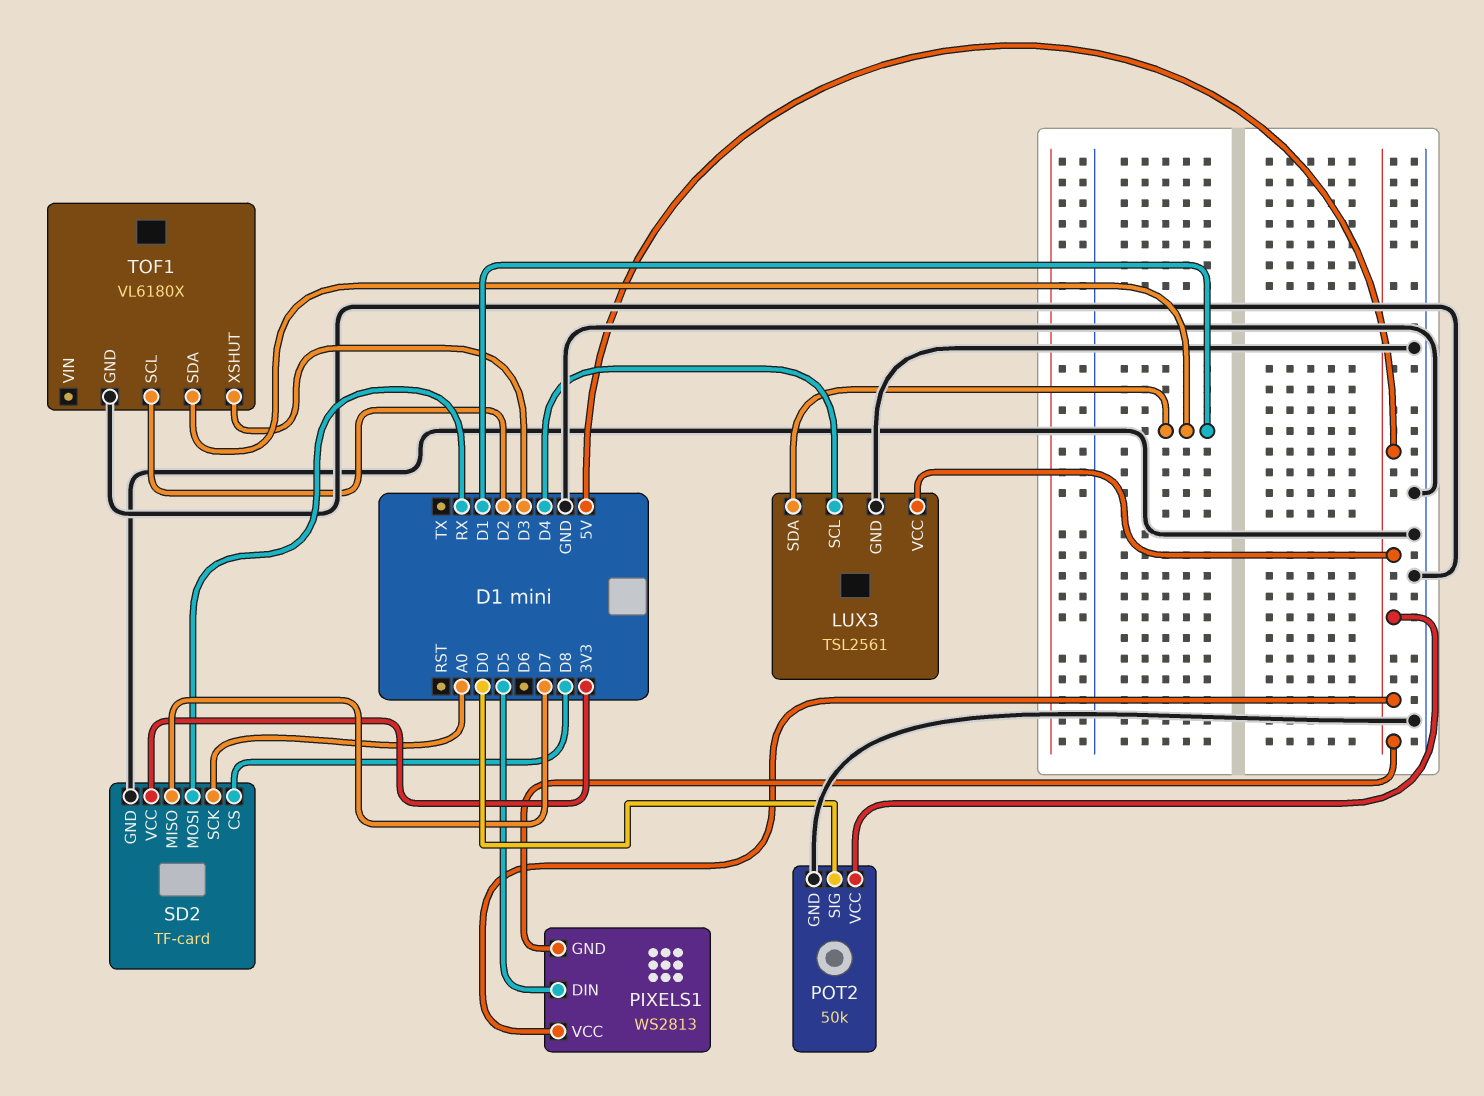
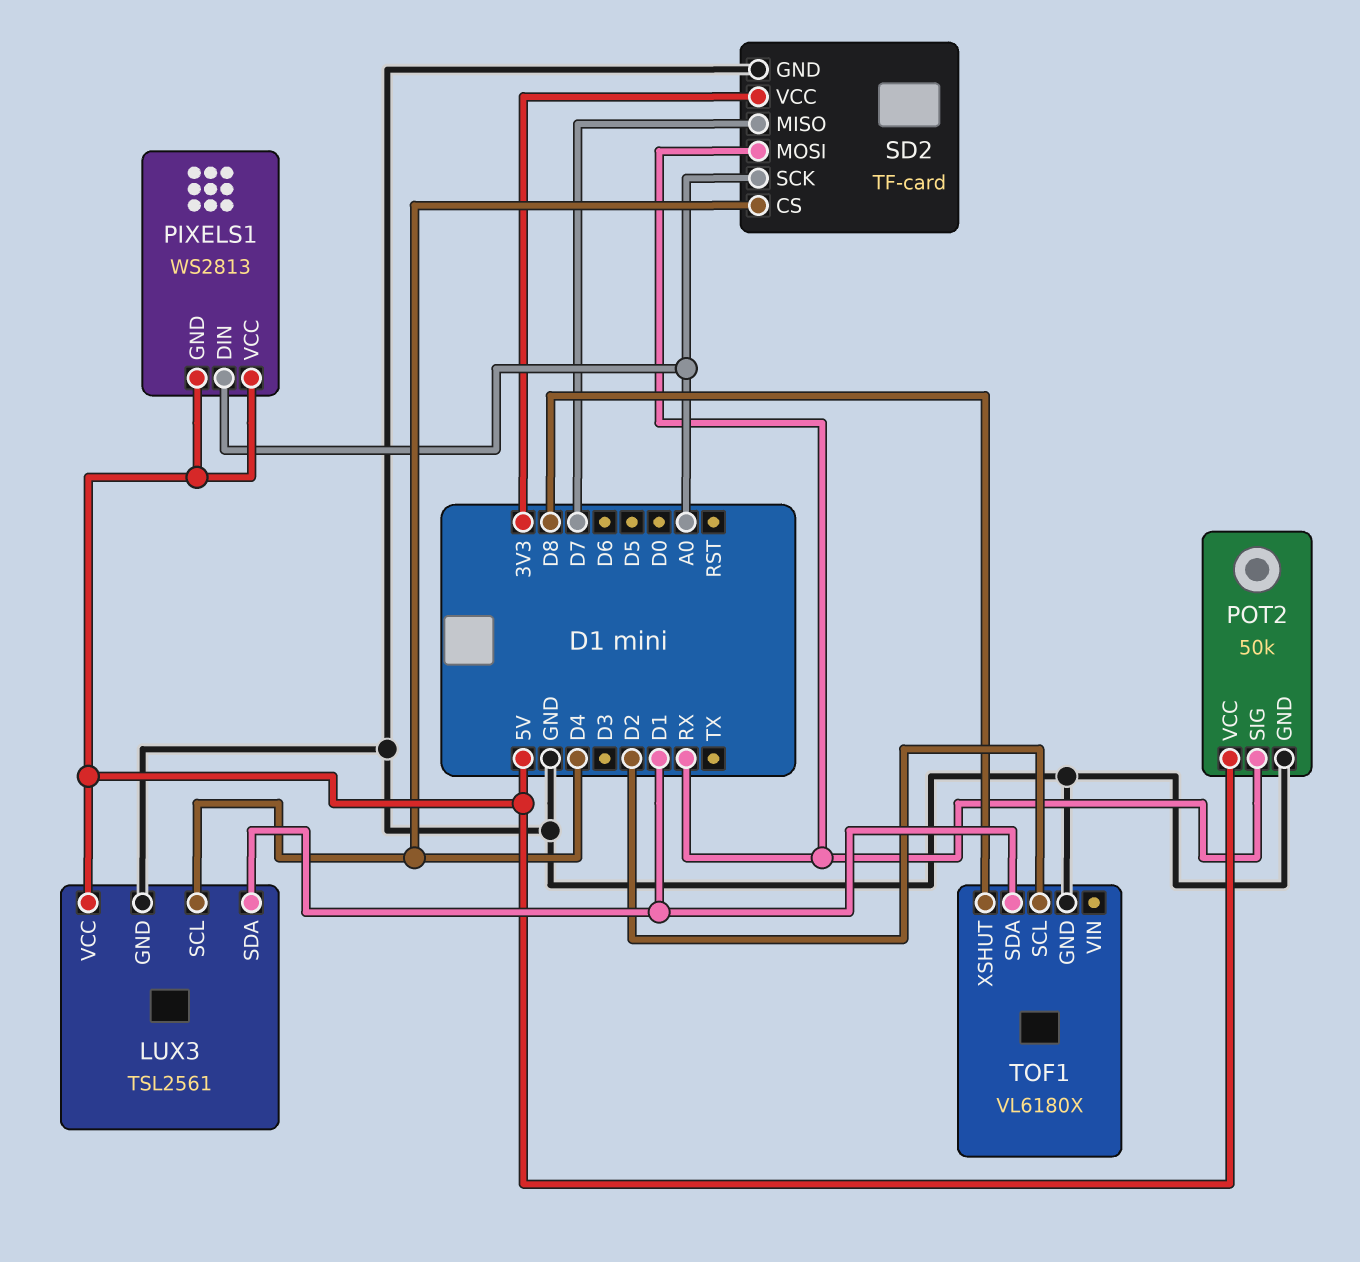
PIXELS1 pin DIN: D5 -> A0
POT2 pin SIG: D0 -> RX
SD2 pin CS: D8 -> D4
TOF1 pin XSHUT: D3 -> D8

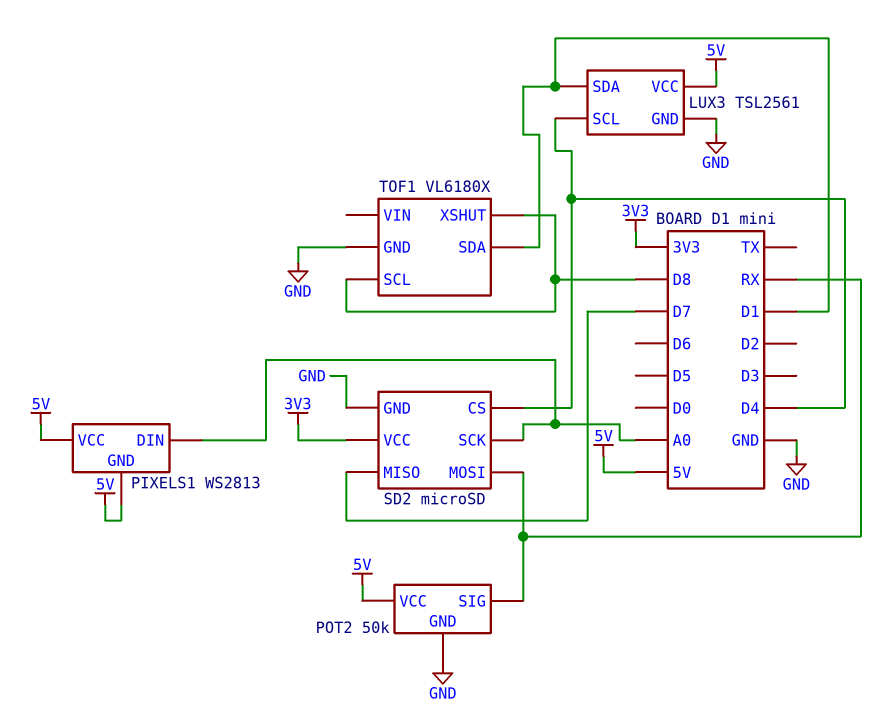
SD2: TF-card -> microSD
TOF1 pin SCL: D2 -> D8

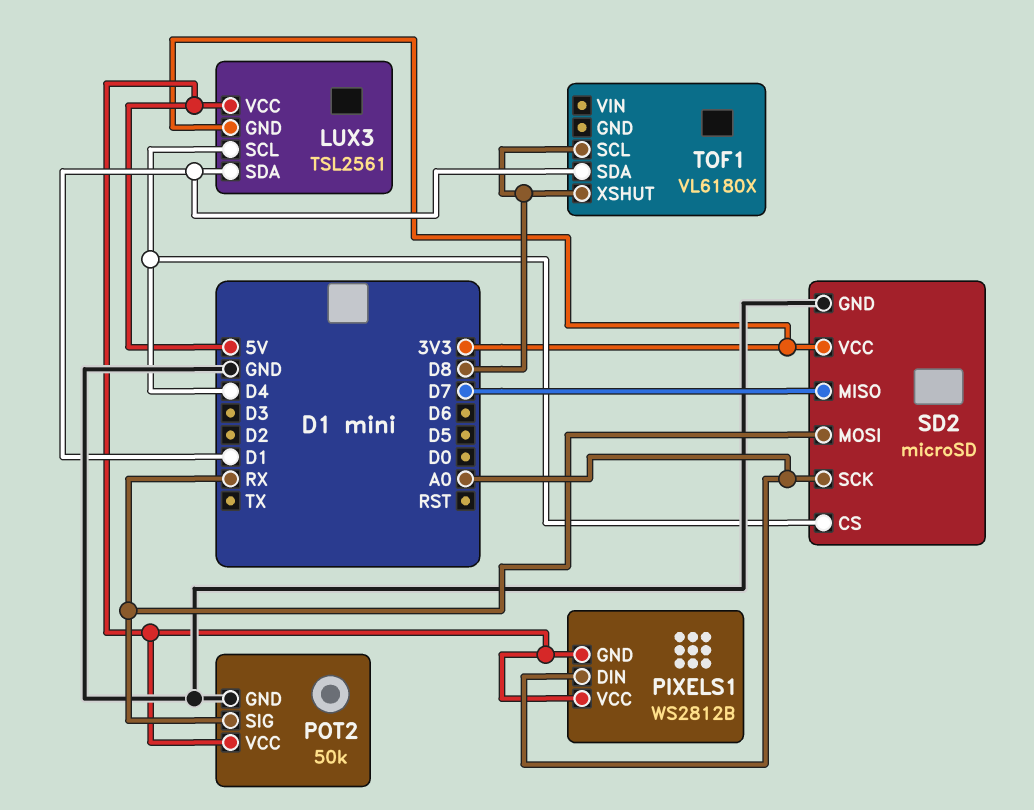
LUX3 pin GND: GND -> 3V3
PIXELS1: WS2813 -> WS2812B
TOF1 pin GND: GND -> none

